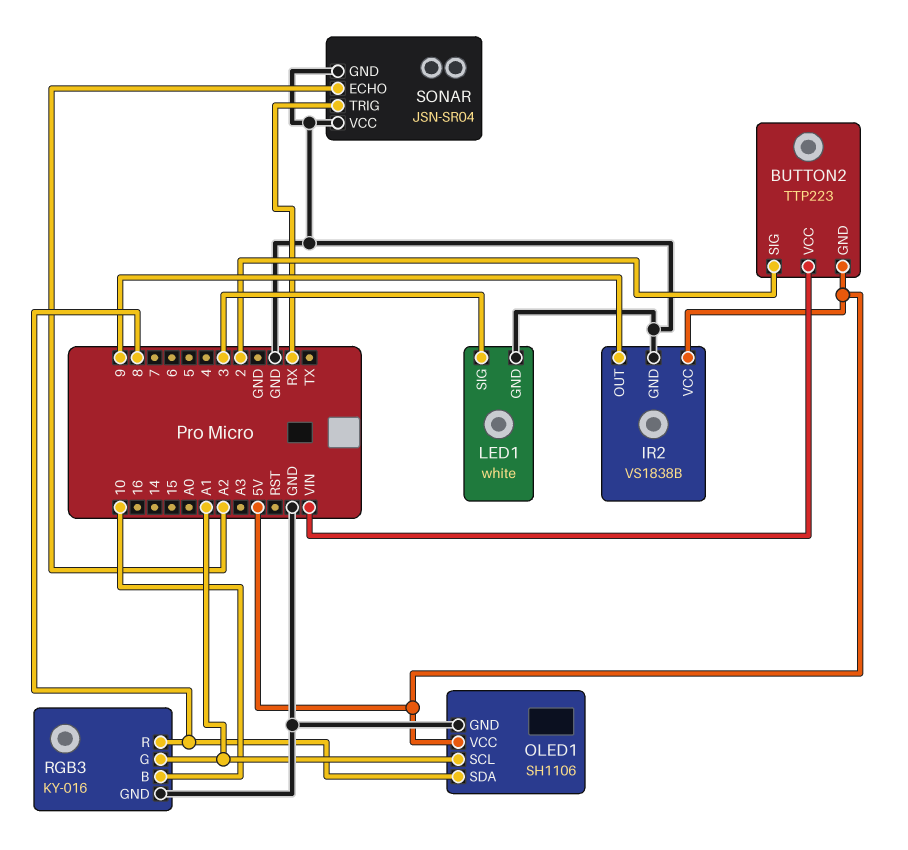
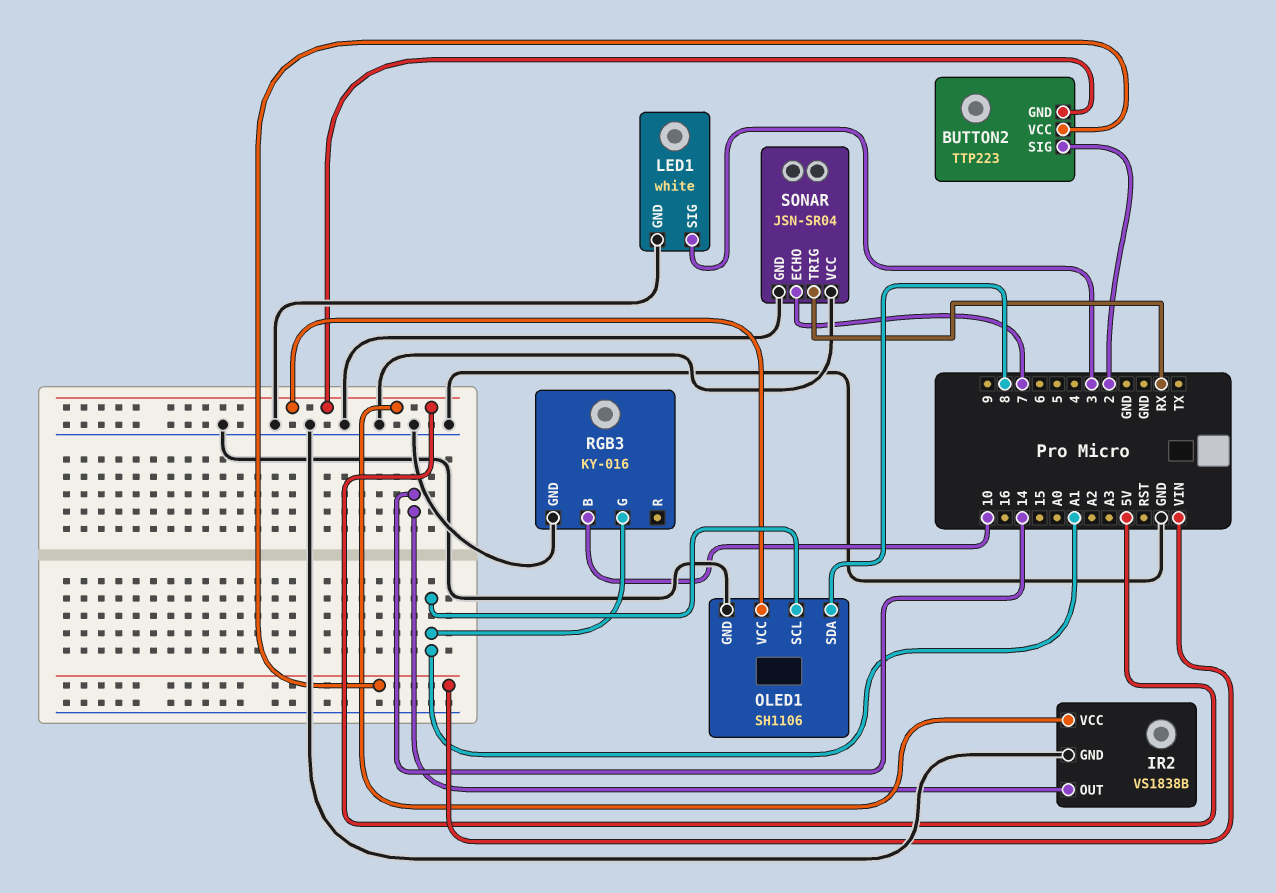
IR2 pin OUT: 9 -> 14
RGB3 pin R: 8 -> none
SONAR pin ECHO: A2 -> 7

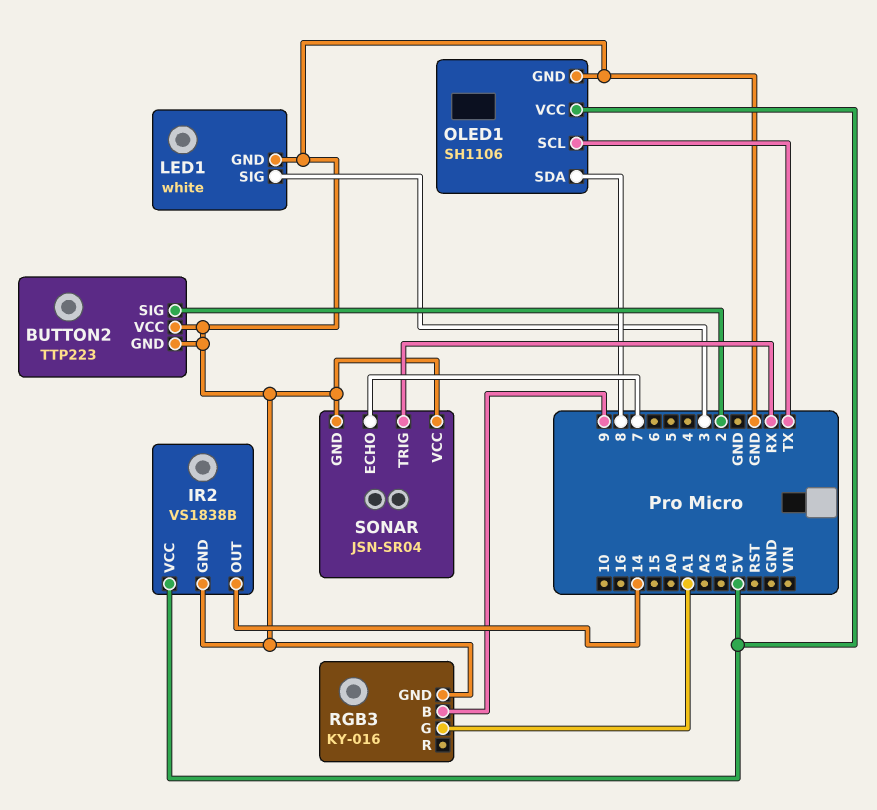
BUTTON2 pin GND: 5V -> GND
BUTTON2 pin VCC: VIN -> GND
OLED1 pin SCL: A1 -> TX
RGB3 pin B: 10 -> 9

